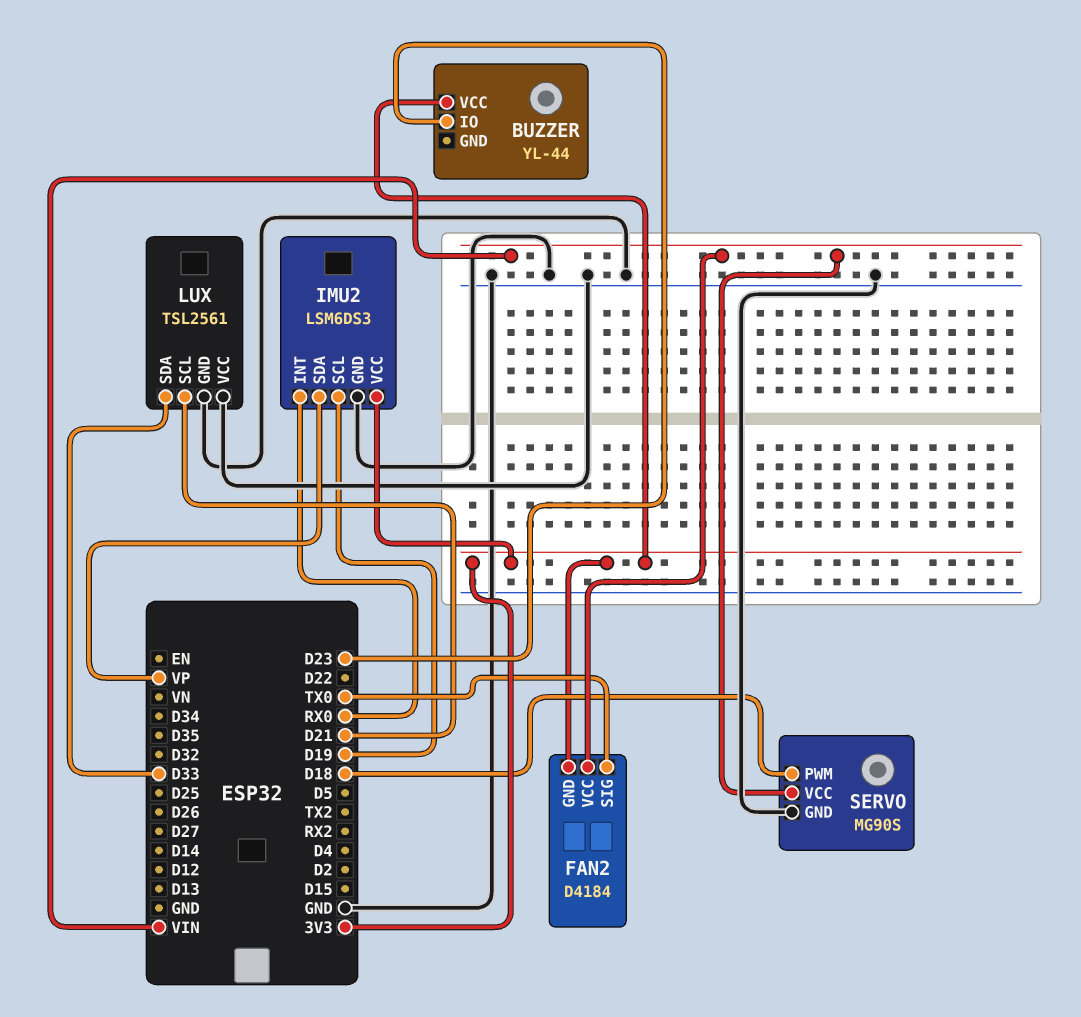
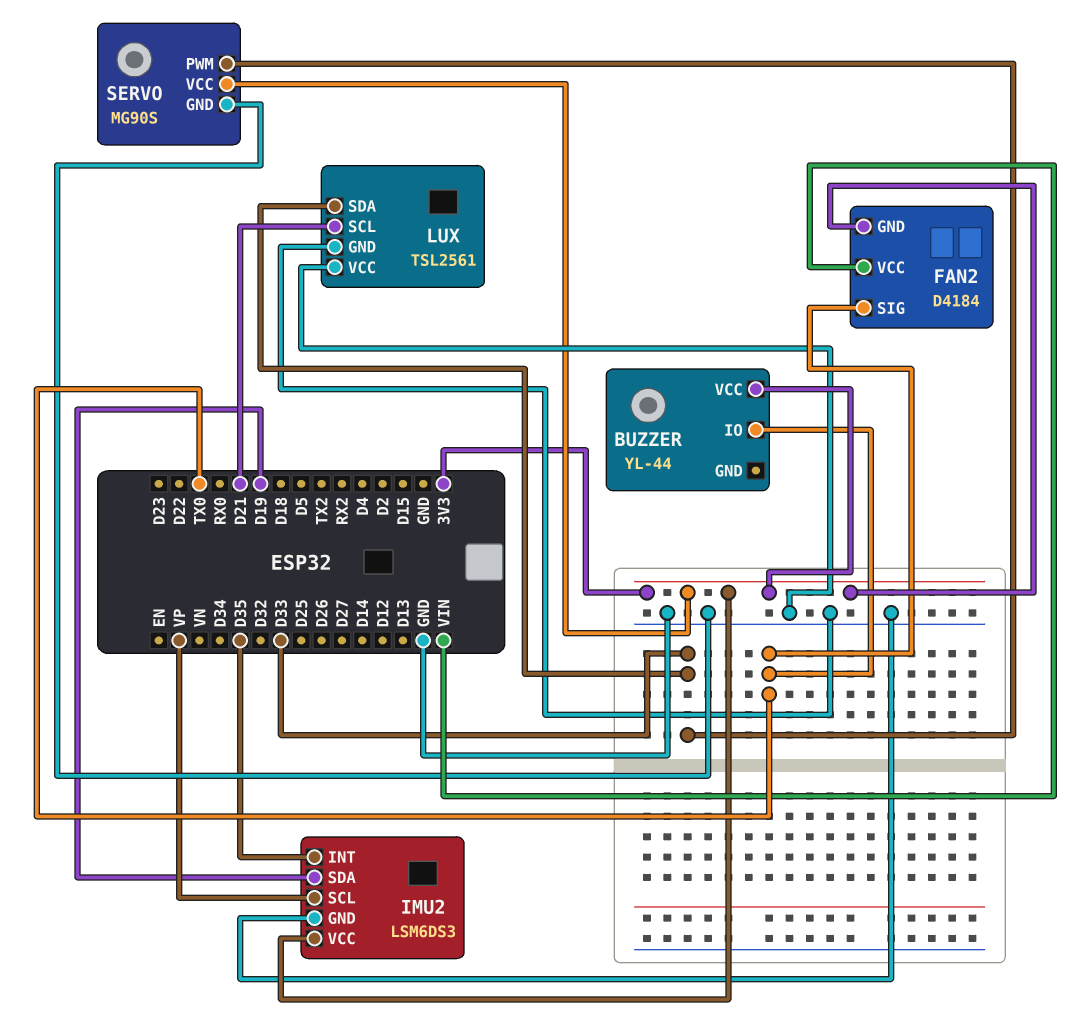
BUZZER pin IO: D23 -> TX0
IMU2 pin INT: RX0 -> D35
IMU2 pin SCL: D19 -> VP
IMU2 pin SDA: VP -> D19
SERVO pin PWM: D18 -> D33
SERVO pin VCC: VIN -> 3V3

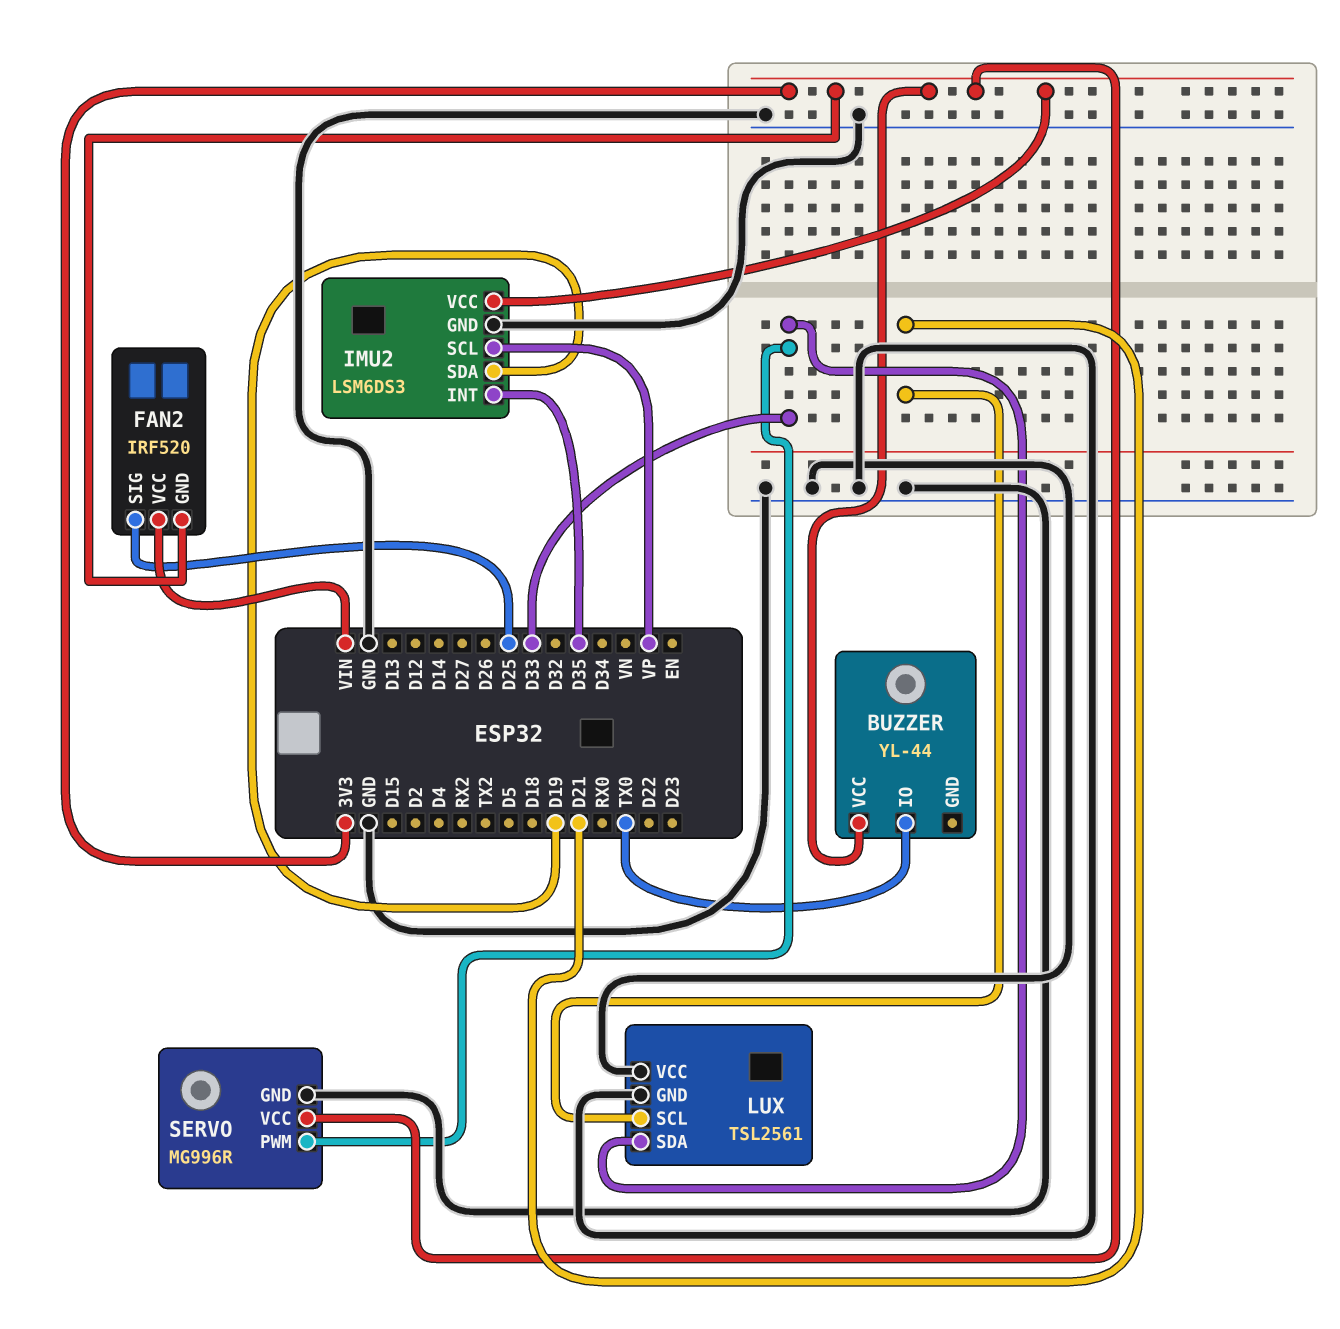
FAN2: D4184 -> IRF520
FAN2 pin SIG: TX0 -> D25
SERVO: MG90S -> MG996R

